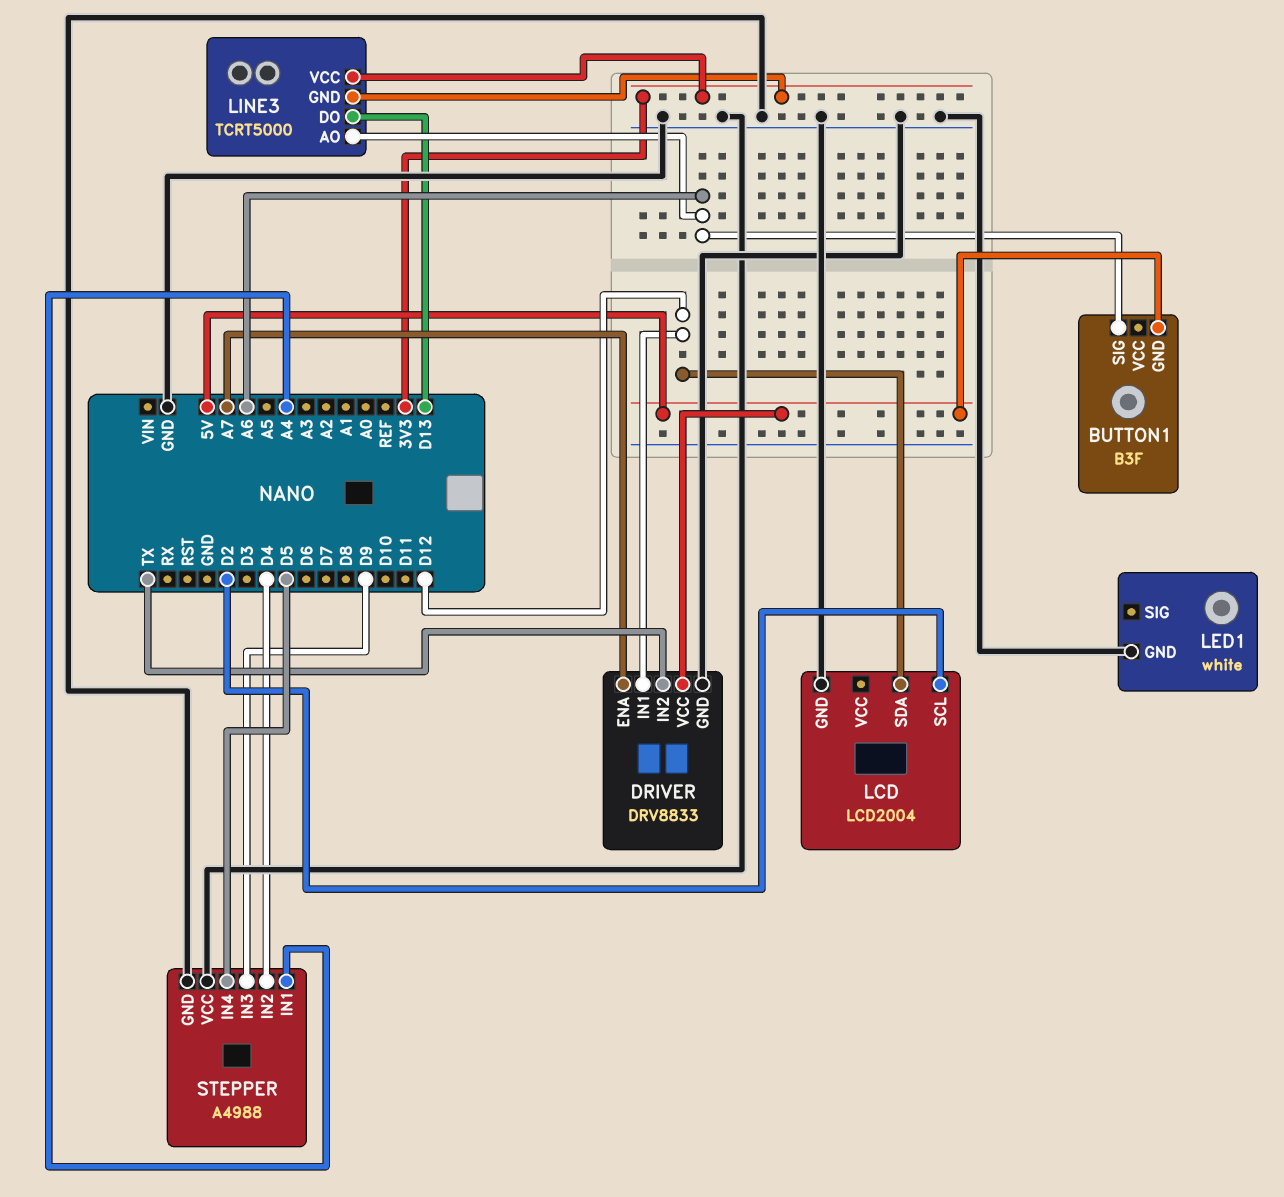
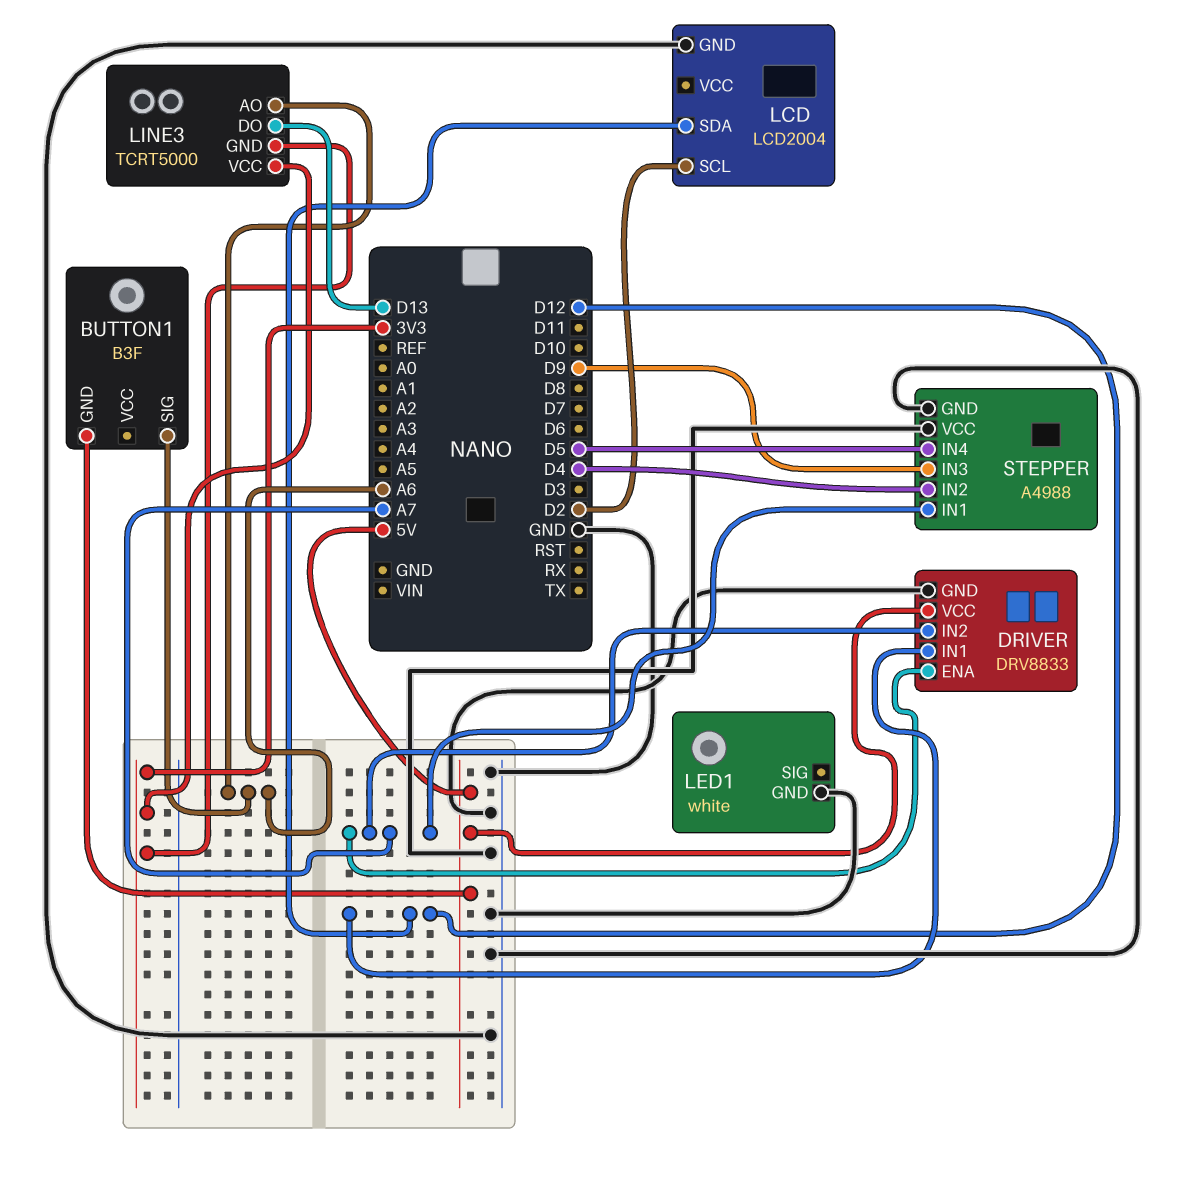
DRIVER pin IN2: TX -> A7
STEPPER pin IN1: A4 -> A7

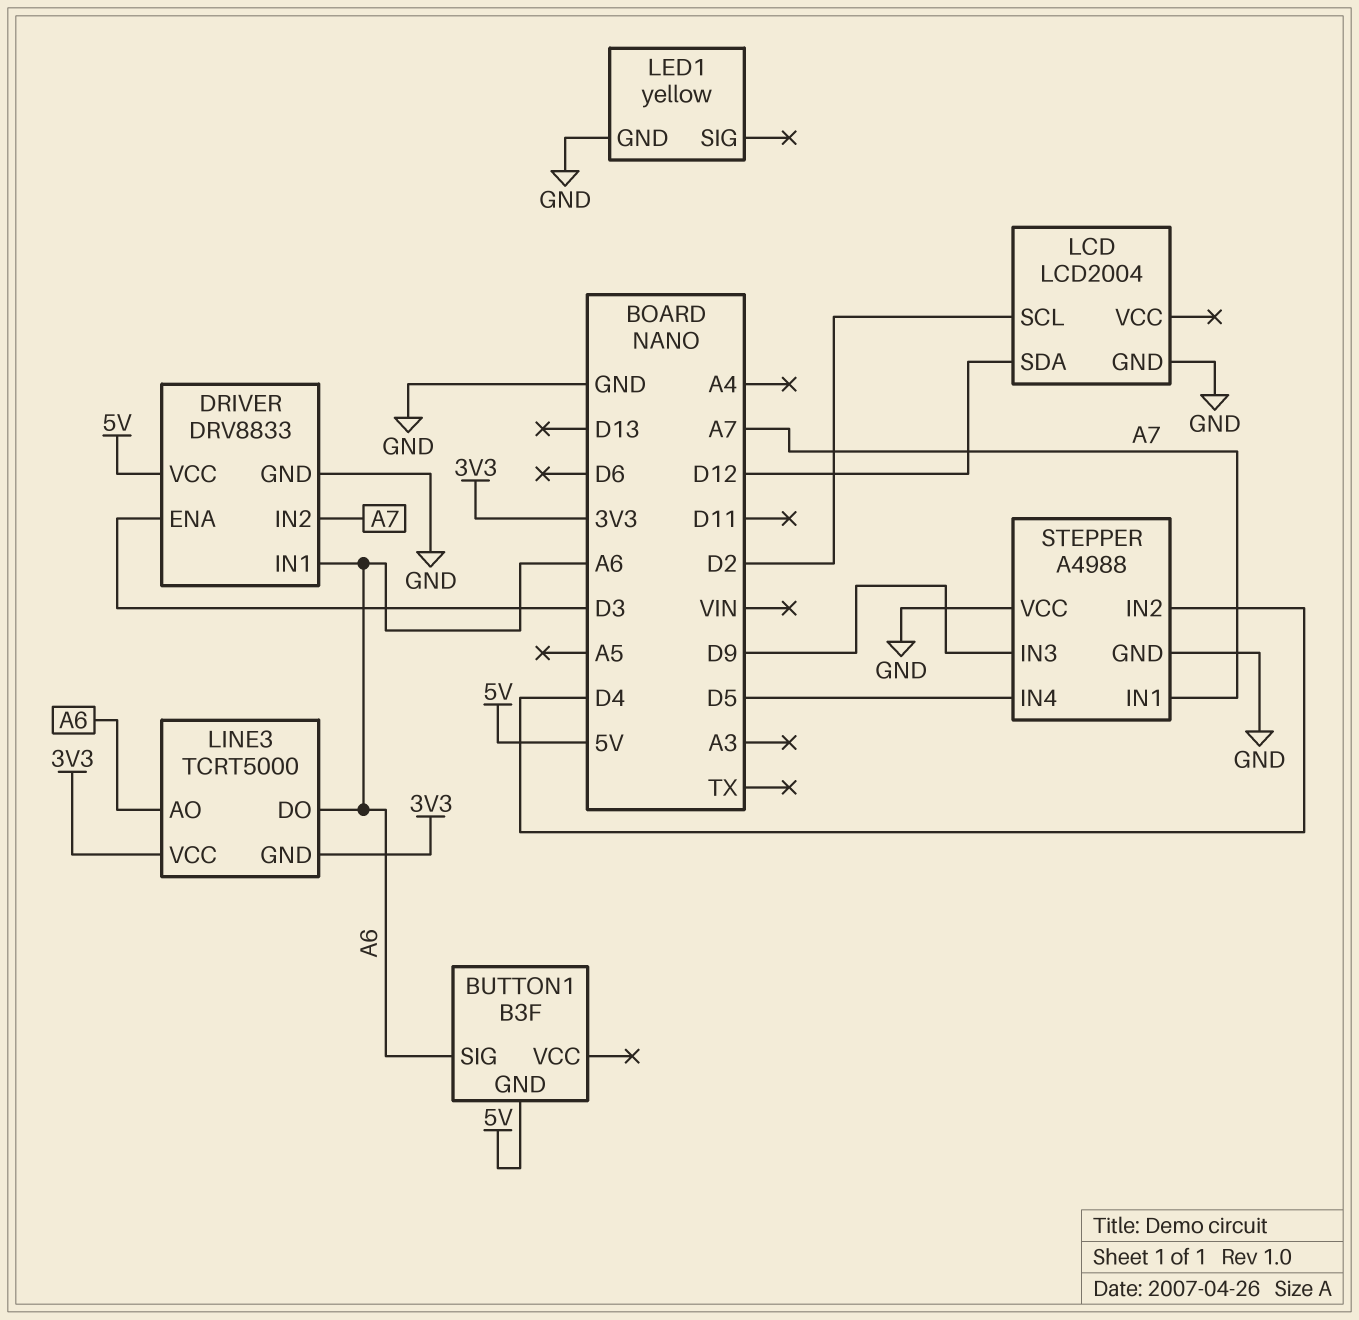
DRIVER pin ENA: A7 -> D3
DRIVER pin IN1: D12 -> A6
LED1: white -> yellow
LINE3 pin DO: D13 -> A6

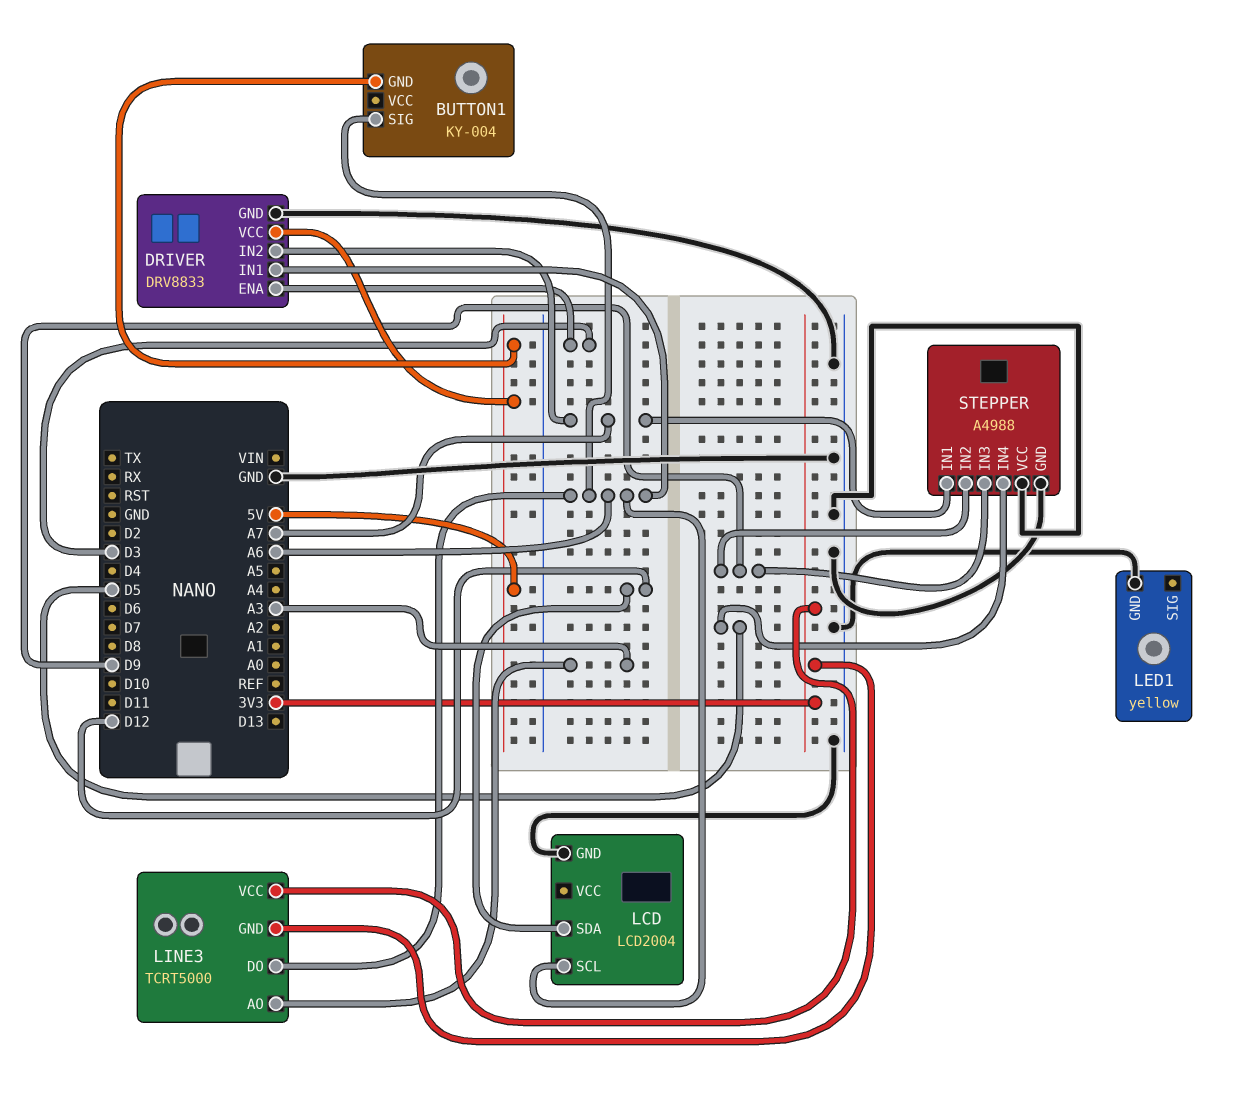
BUTTON1: B3F -> KY-004
LCD pin SCL: D2 -> A6
LINE3 pin AO: A6 -> A3
STEPPER pin IN2: D4 -> D9

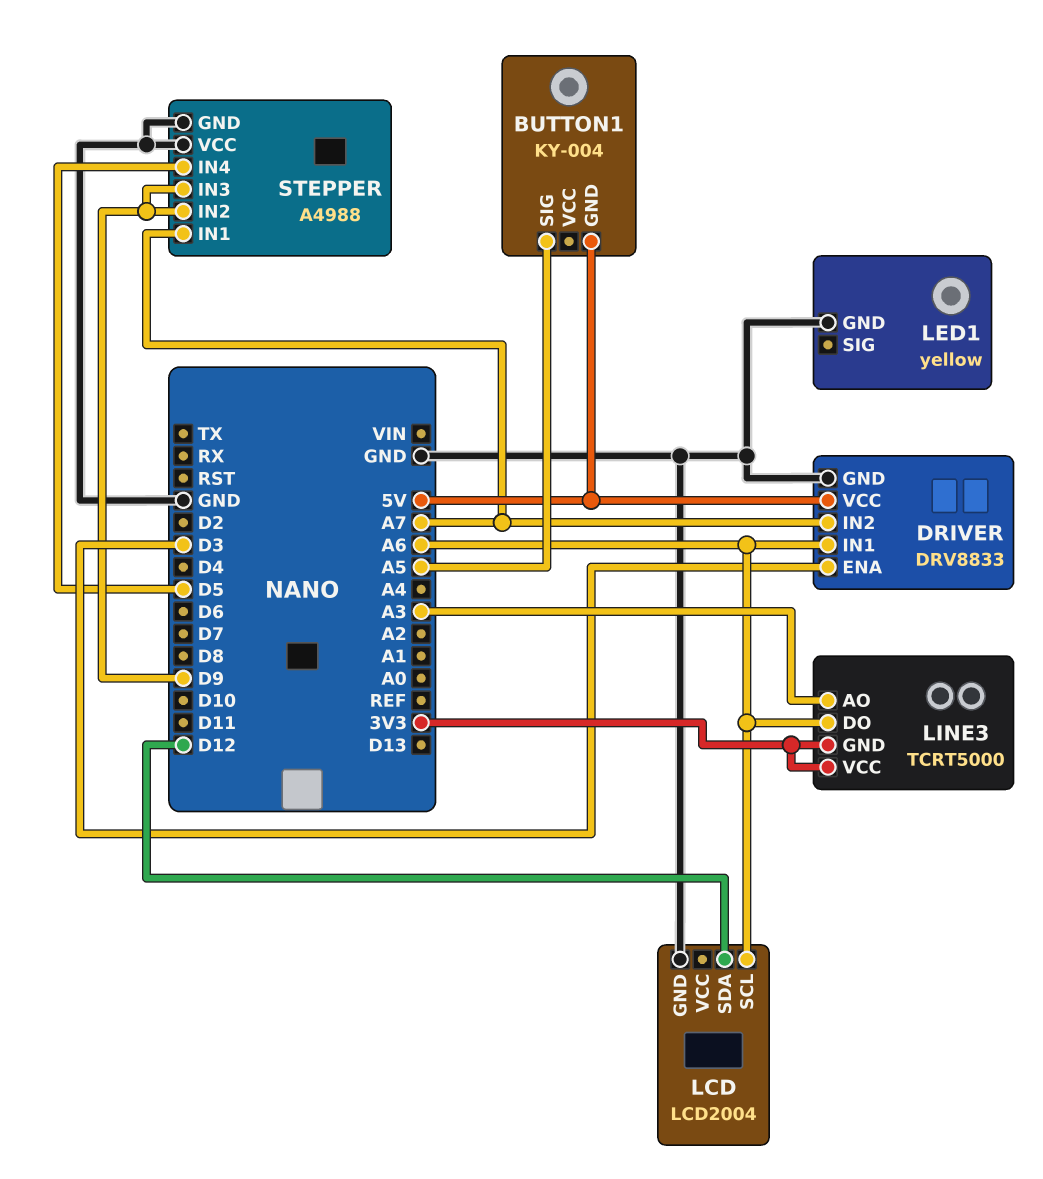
BUTTON1 pin SIG: A6 -> A5

